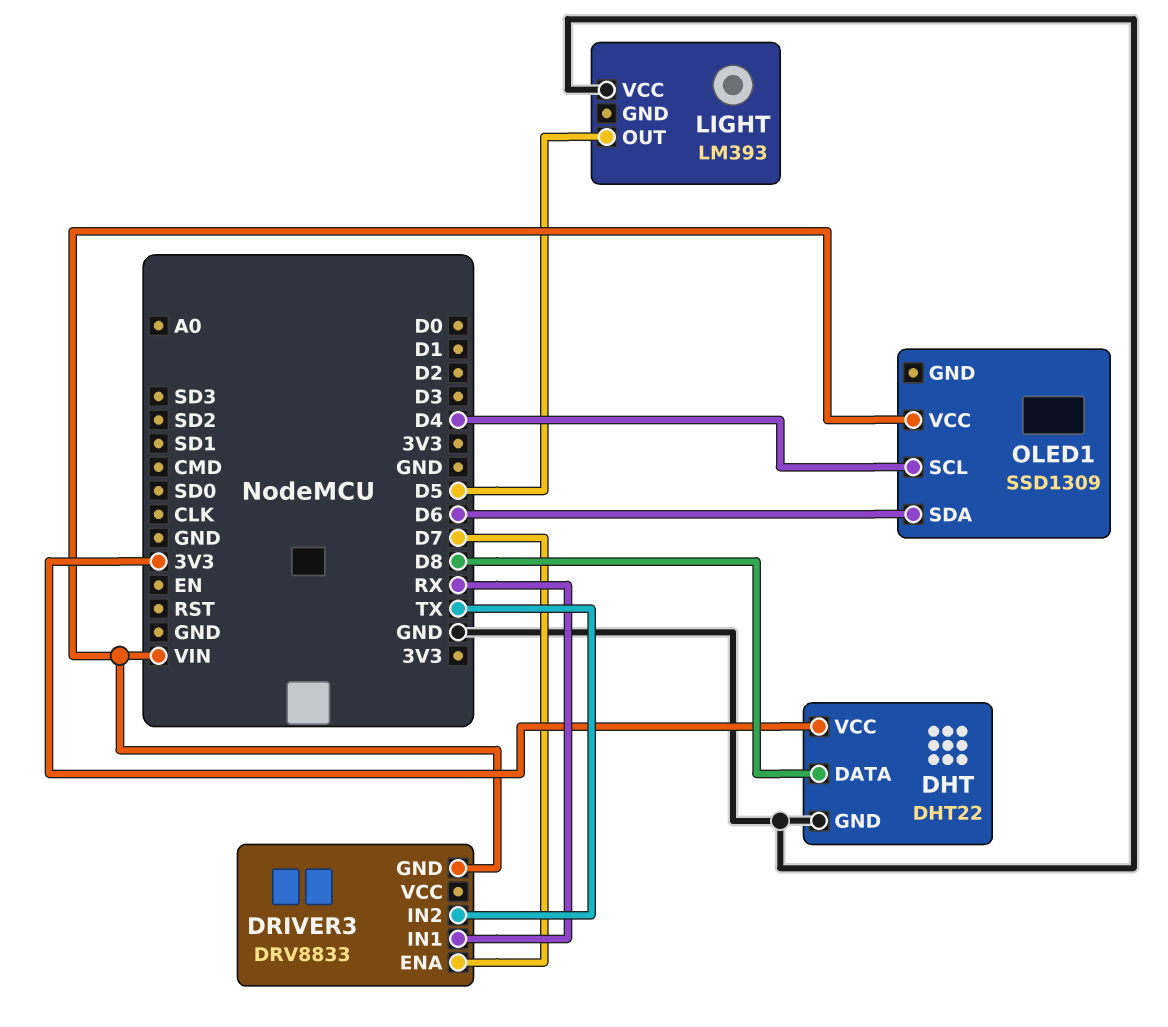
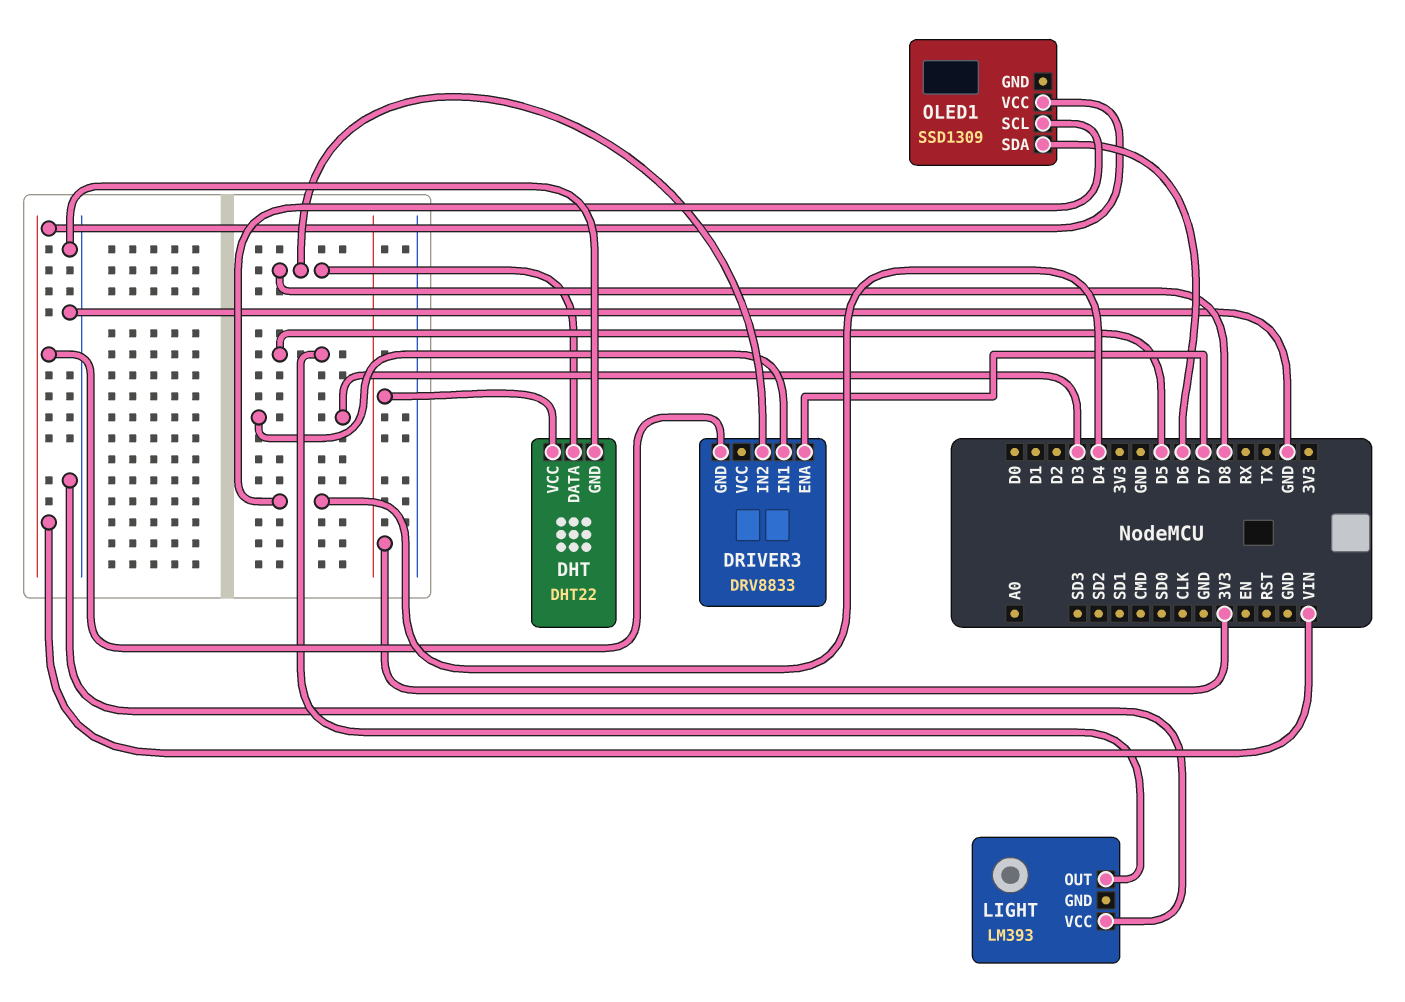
DRIVER3 pin IN1: RX -> D3
DRIVER3 pin IN2: TX -> D8

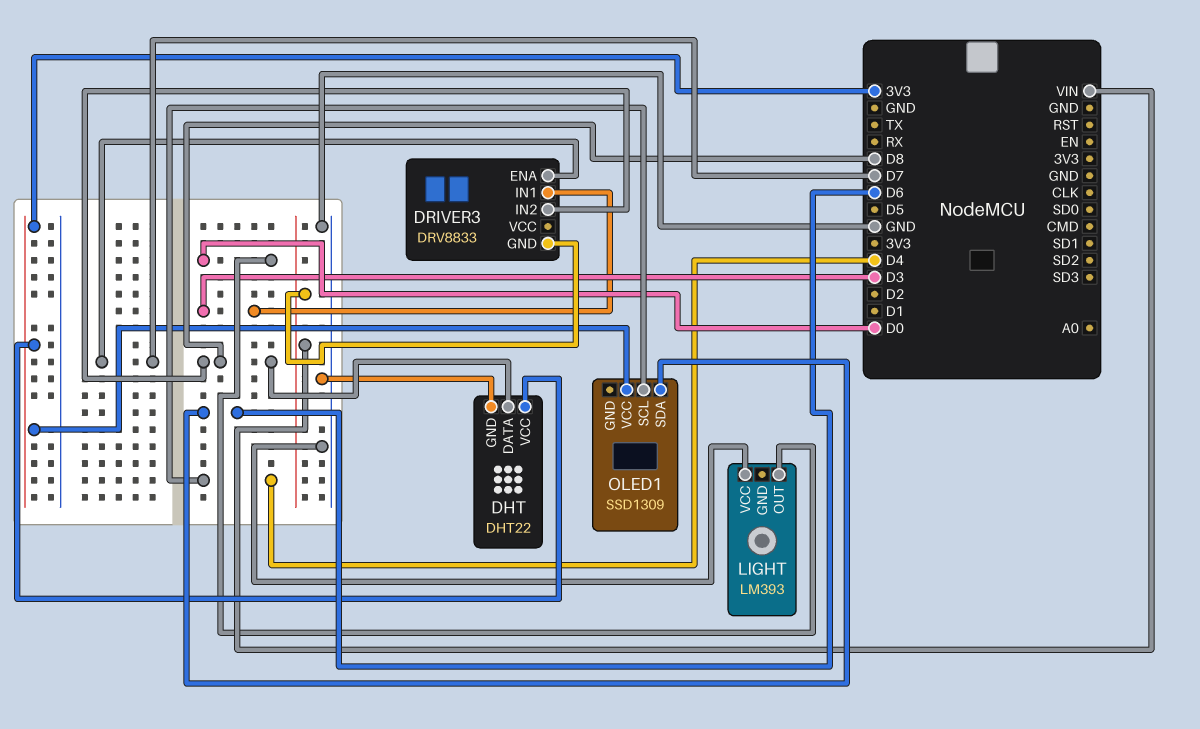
LIGHT pin OUT: D5 -> D0
OLED1 pin VCC: VIN -> 3V3

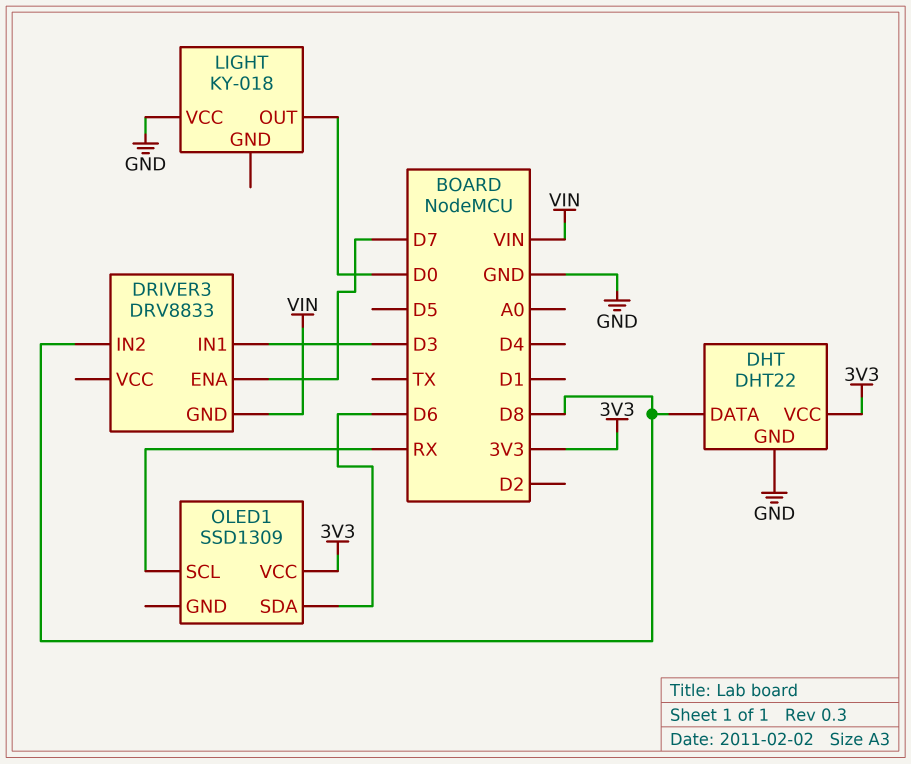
LIGHT: LM393 -> KY-018
OLED1 pin SCL: D4 -> RX

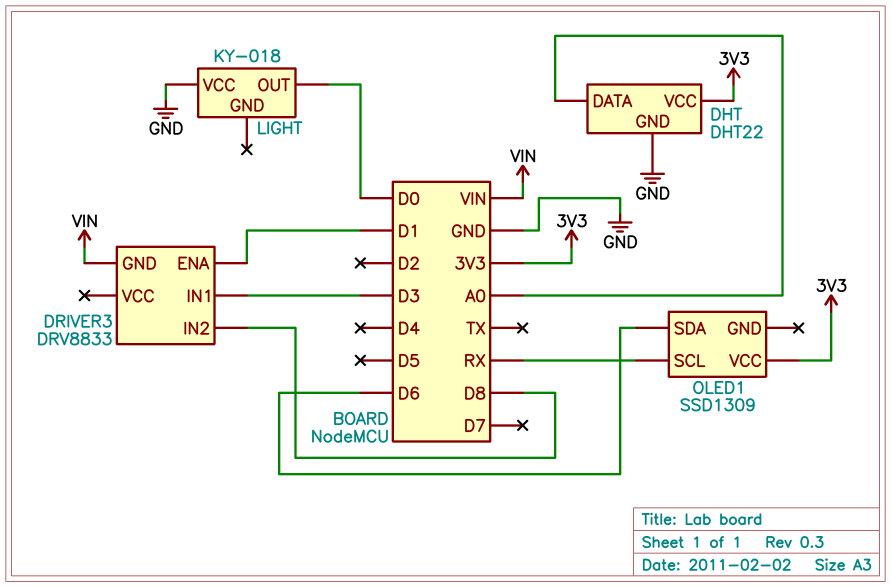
DHT pin DATA: D8 -> A0
DRIVER3 pin ENA: D7 -> D1

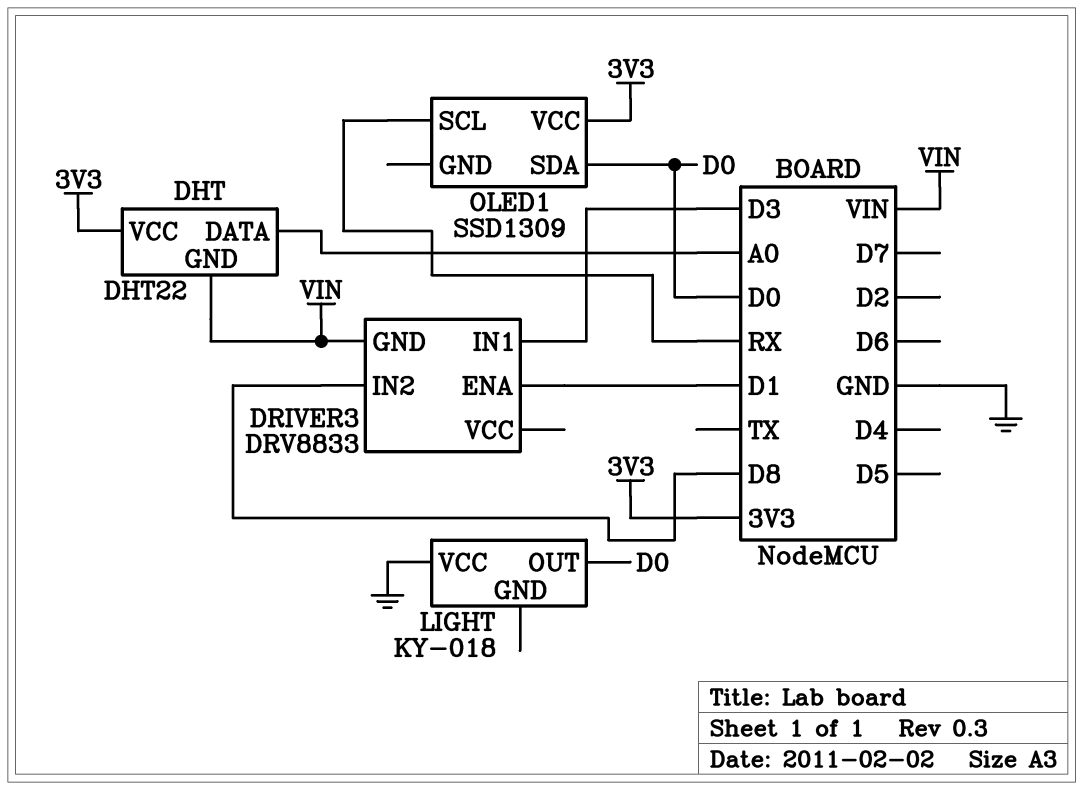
DHT pin GND: GND -> VIN
OLED1 pin SDA: D6 -> D0

